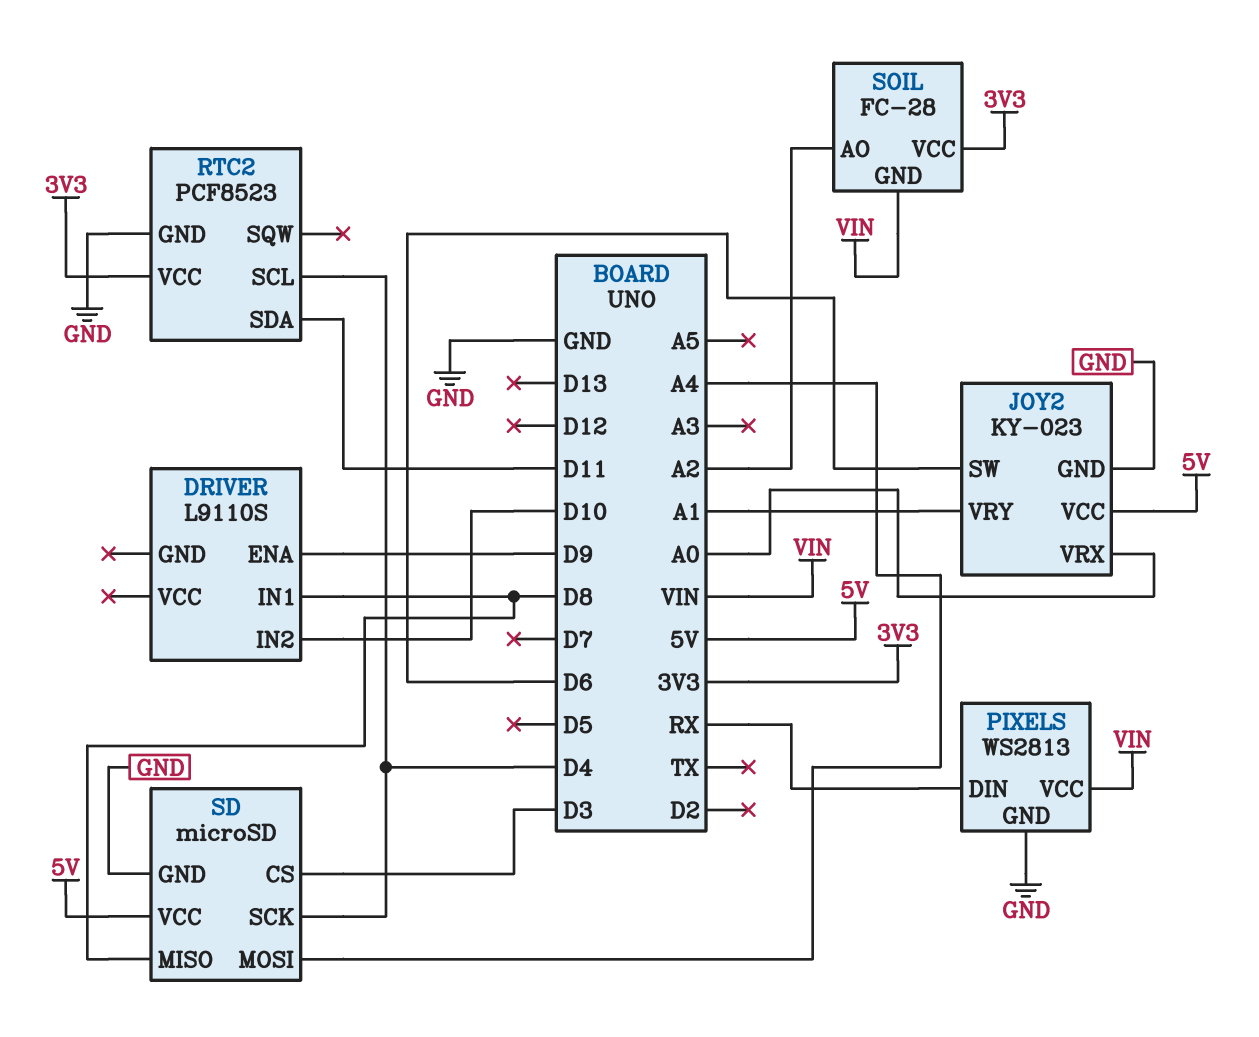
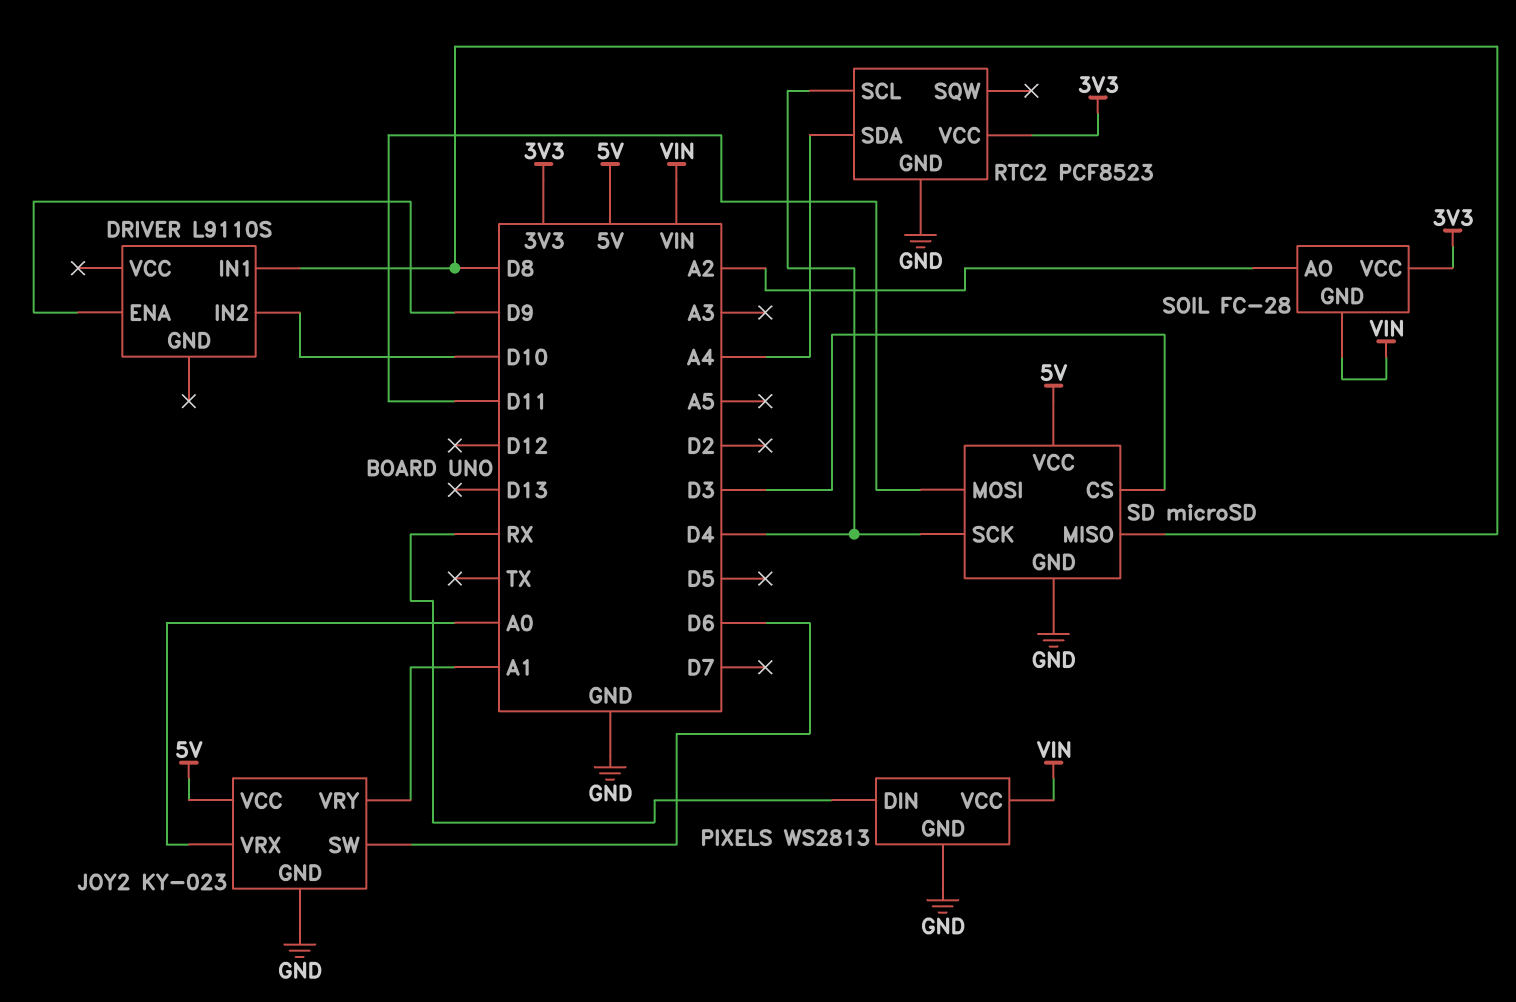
RTC2 pin SDA: D11 -> A4
SD pin MOSI: A4 -> D11

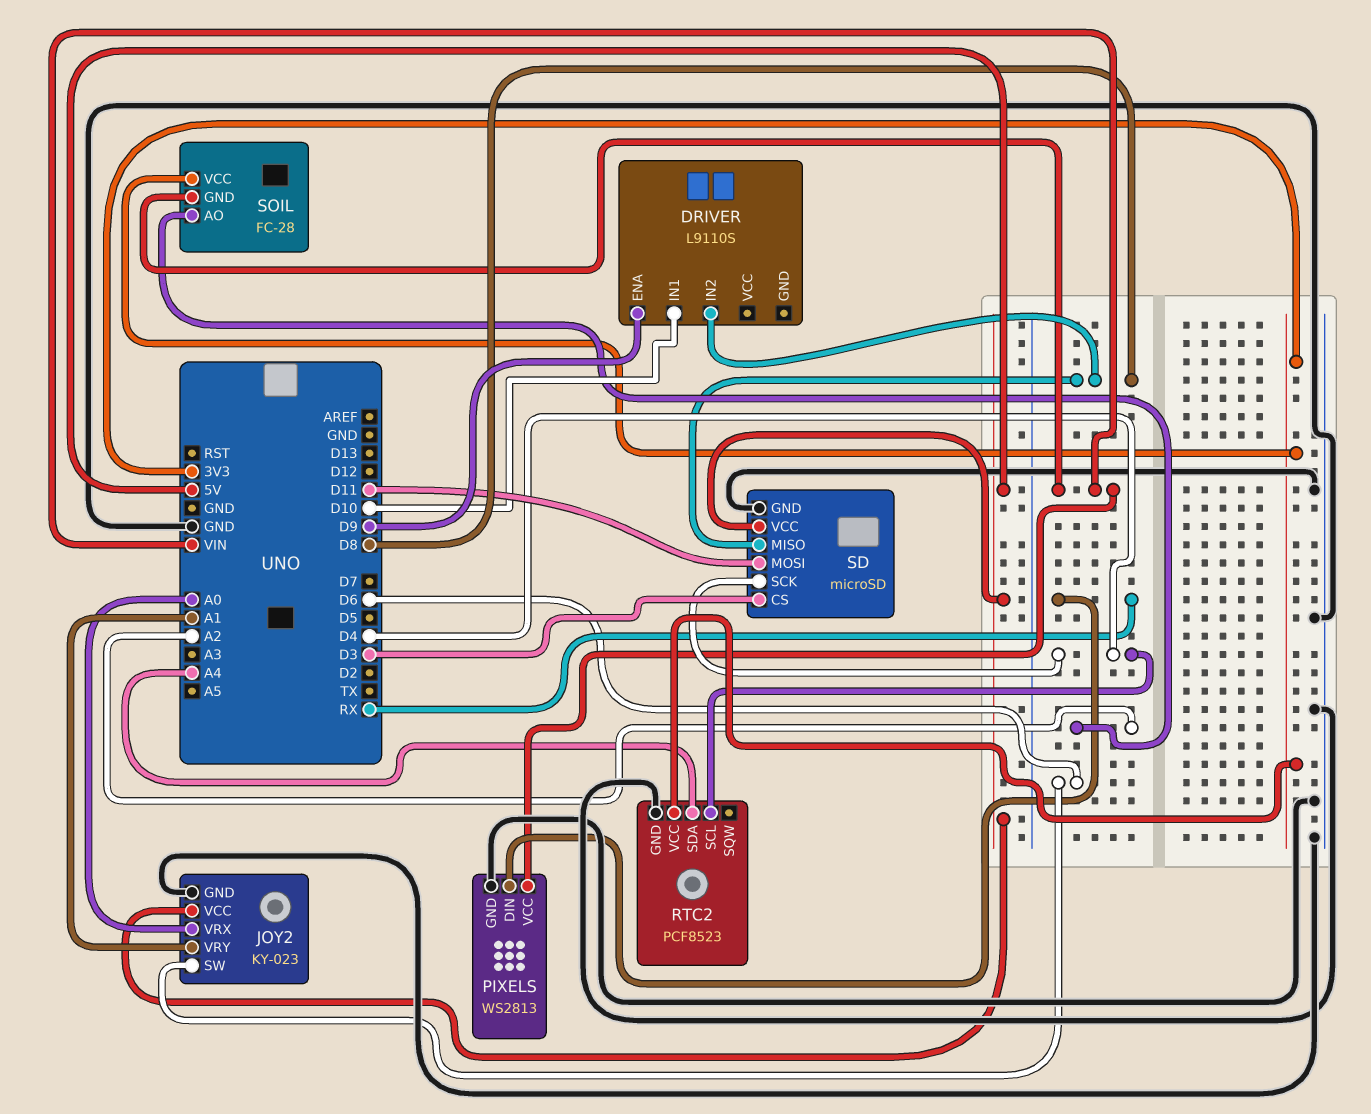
DRIVER pin IN1: D8 -> D10
DRIVER pin IN2: D10 -> D8

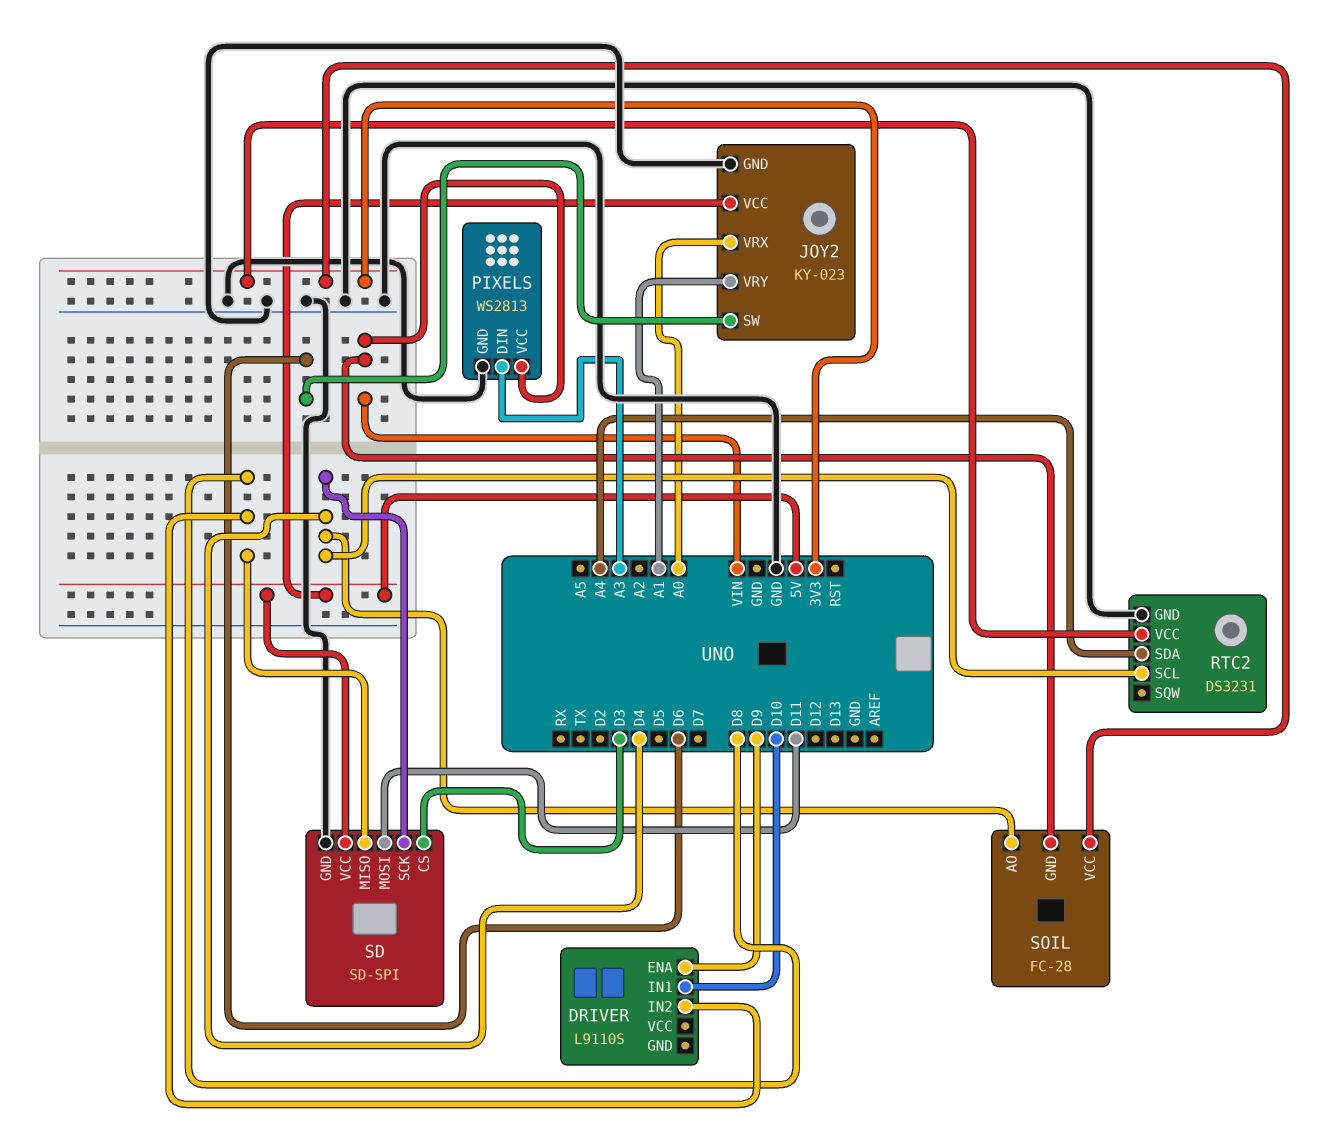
PIXELS pin DIN: RX -> A3
RTC2: PCF8523 -> DS3231
SD: microSD -> SD-SPI
SOIL pin AO: A2 -> D4

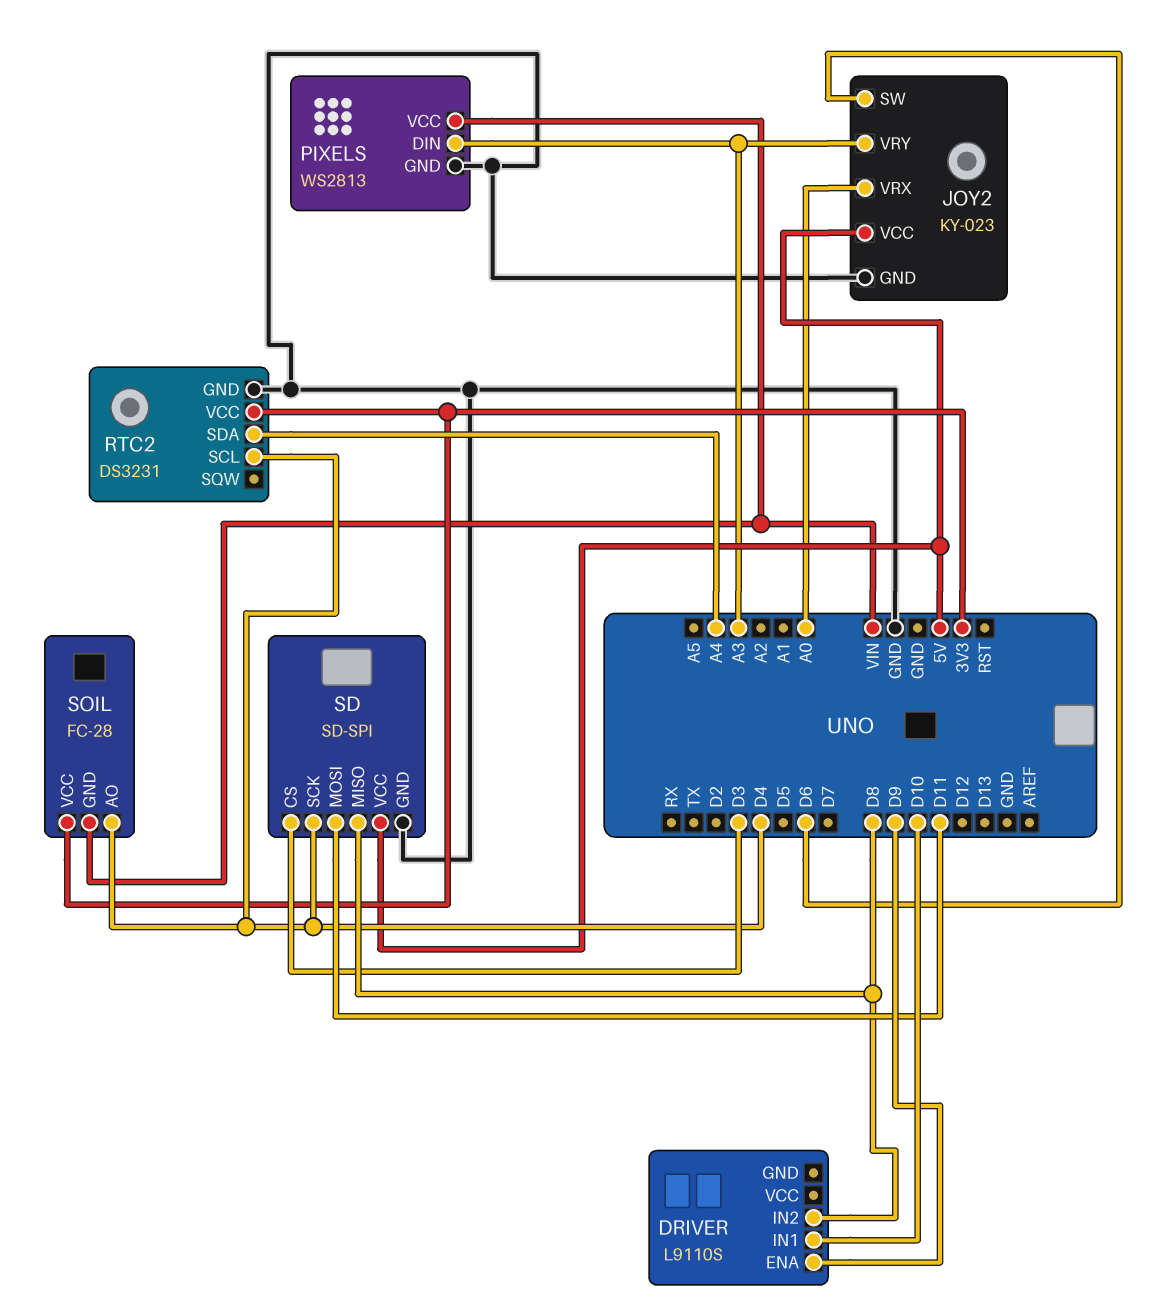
JOY2 pin VRY: A1 -> A3

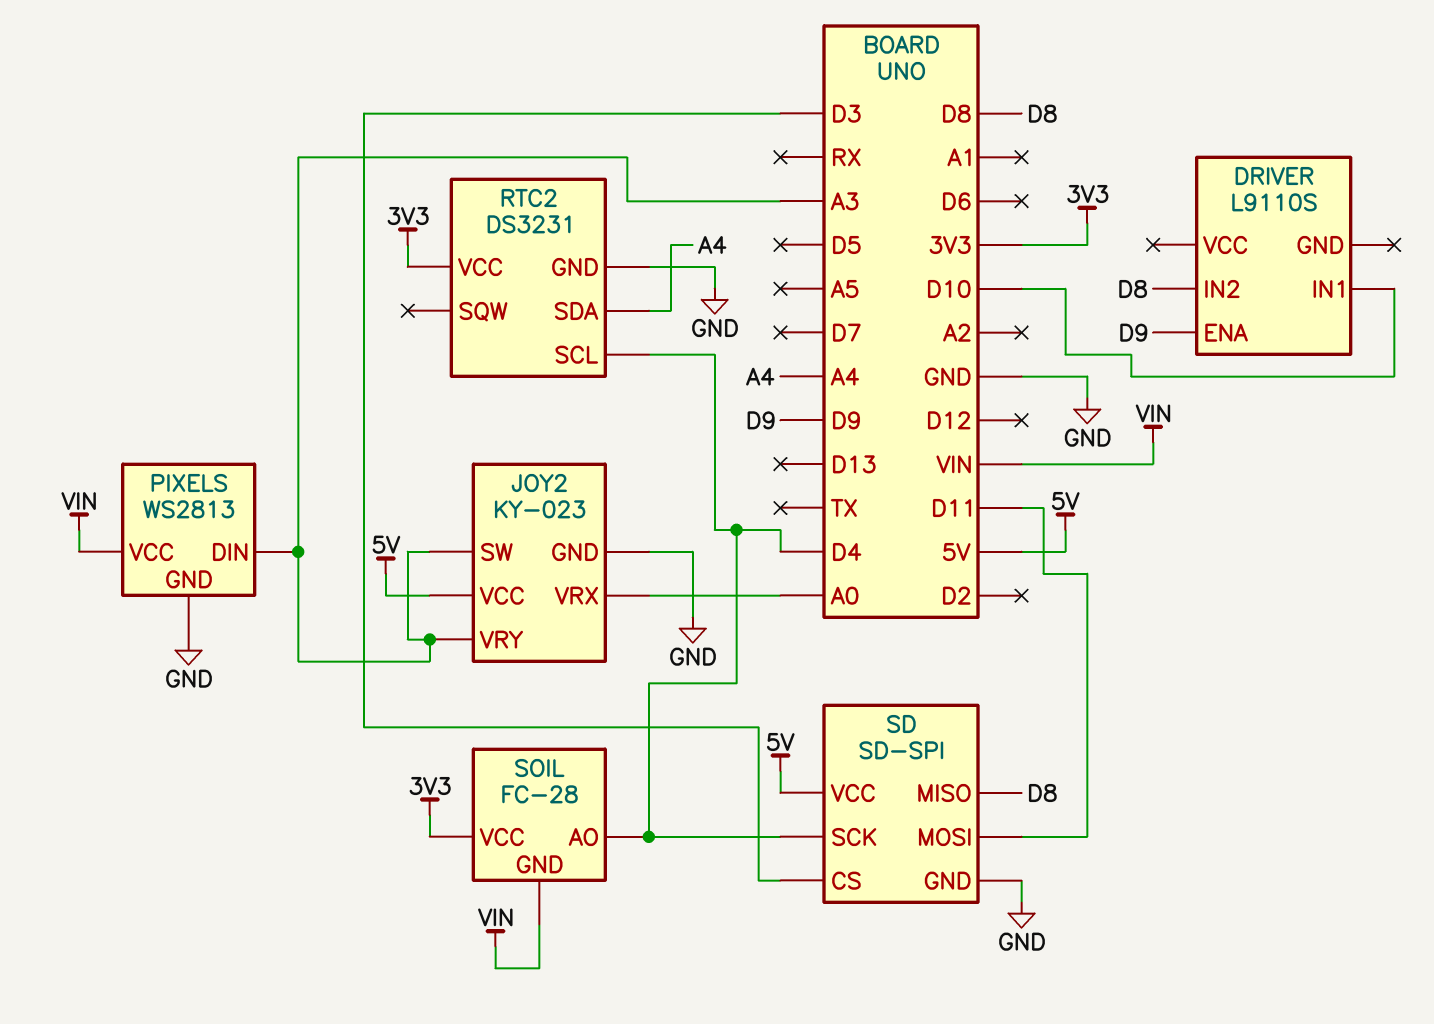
JOY2 pin SW: D6 -> A3

